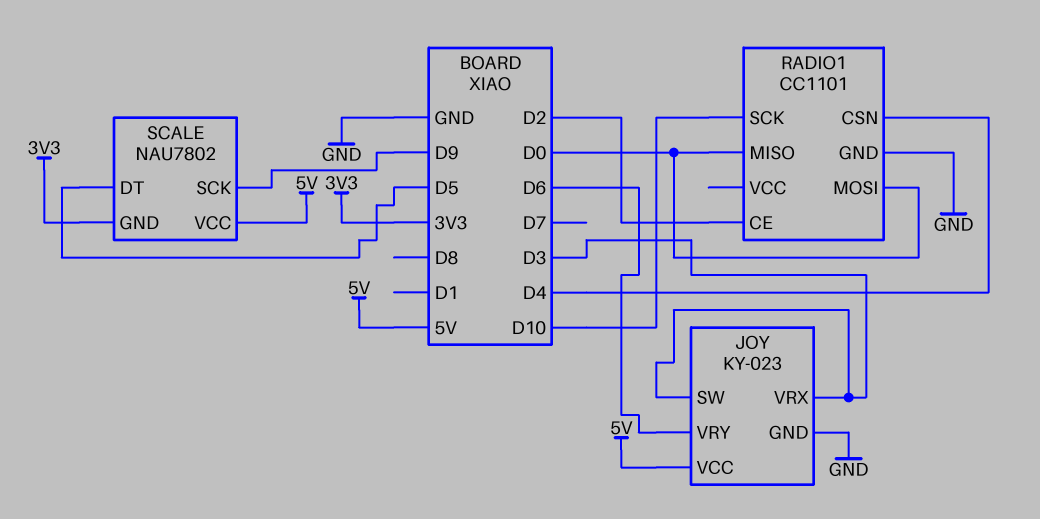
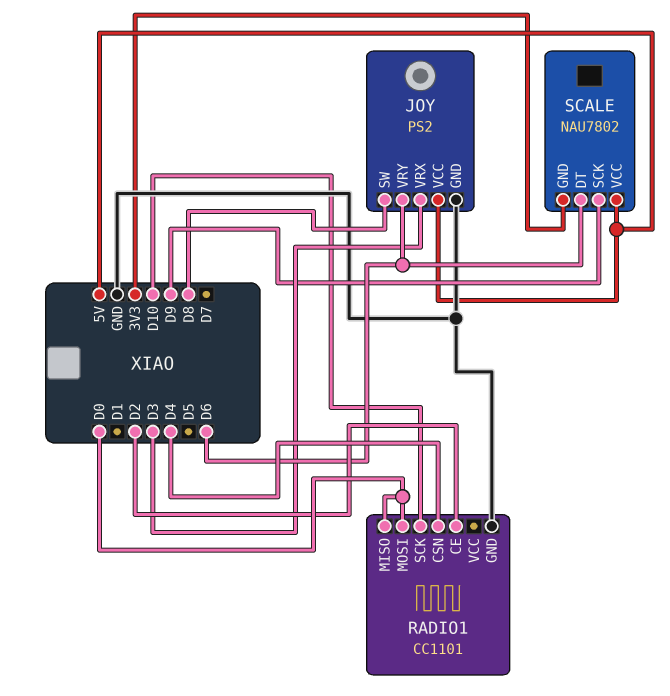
JOY: KY-023 -> PS2
JOY pin SW: D3 -> D8
SCALE pin DT: D5 -> D6

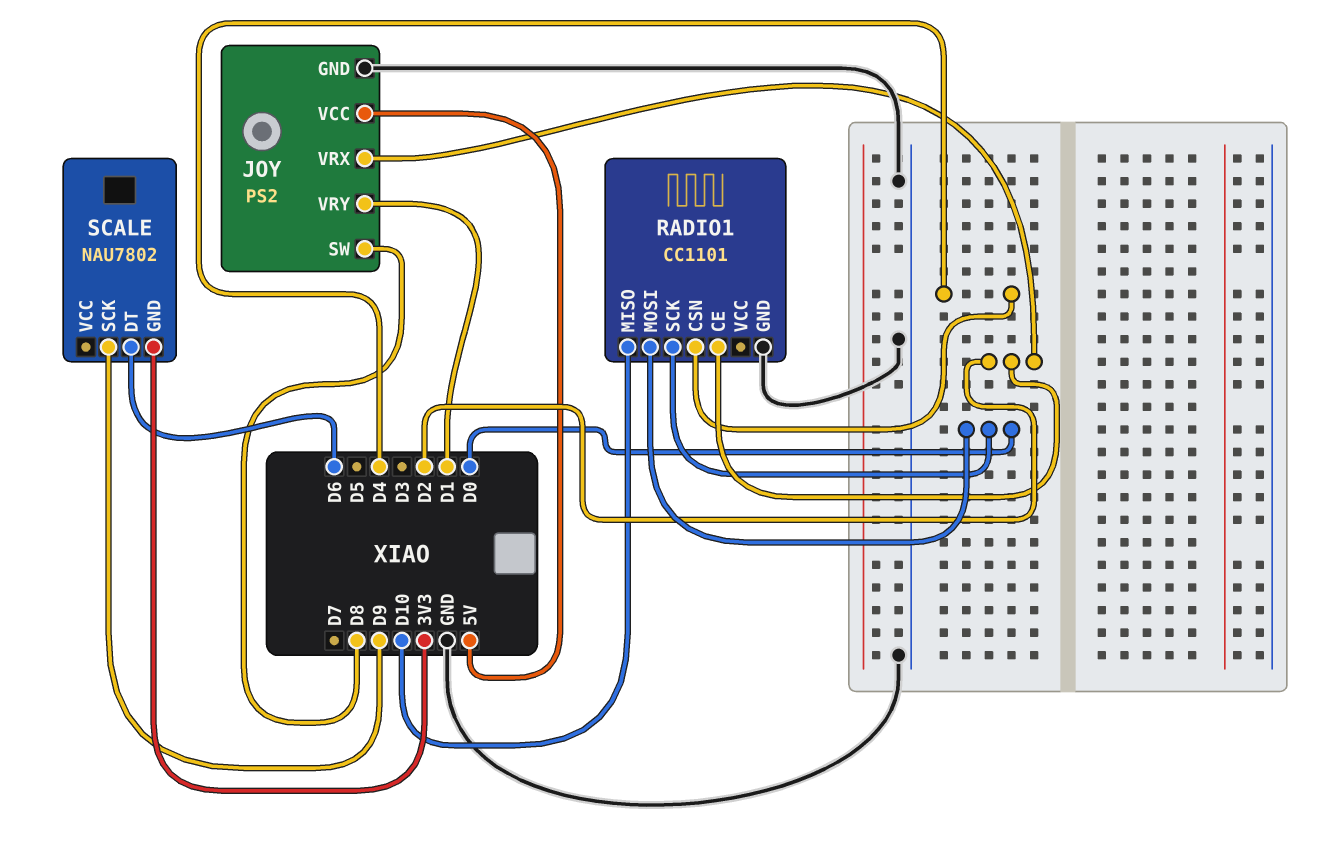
JOY pin VRX: D3 -> D2
JOY pin VRY: D6 -> D1
RADIO1 pin MISO: D0 -> D10
RADIO1 pin SCK: D10 -> D0
SCALE pin VCC: 5V -> none

